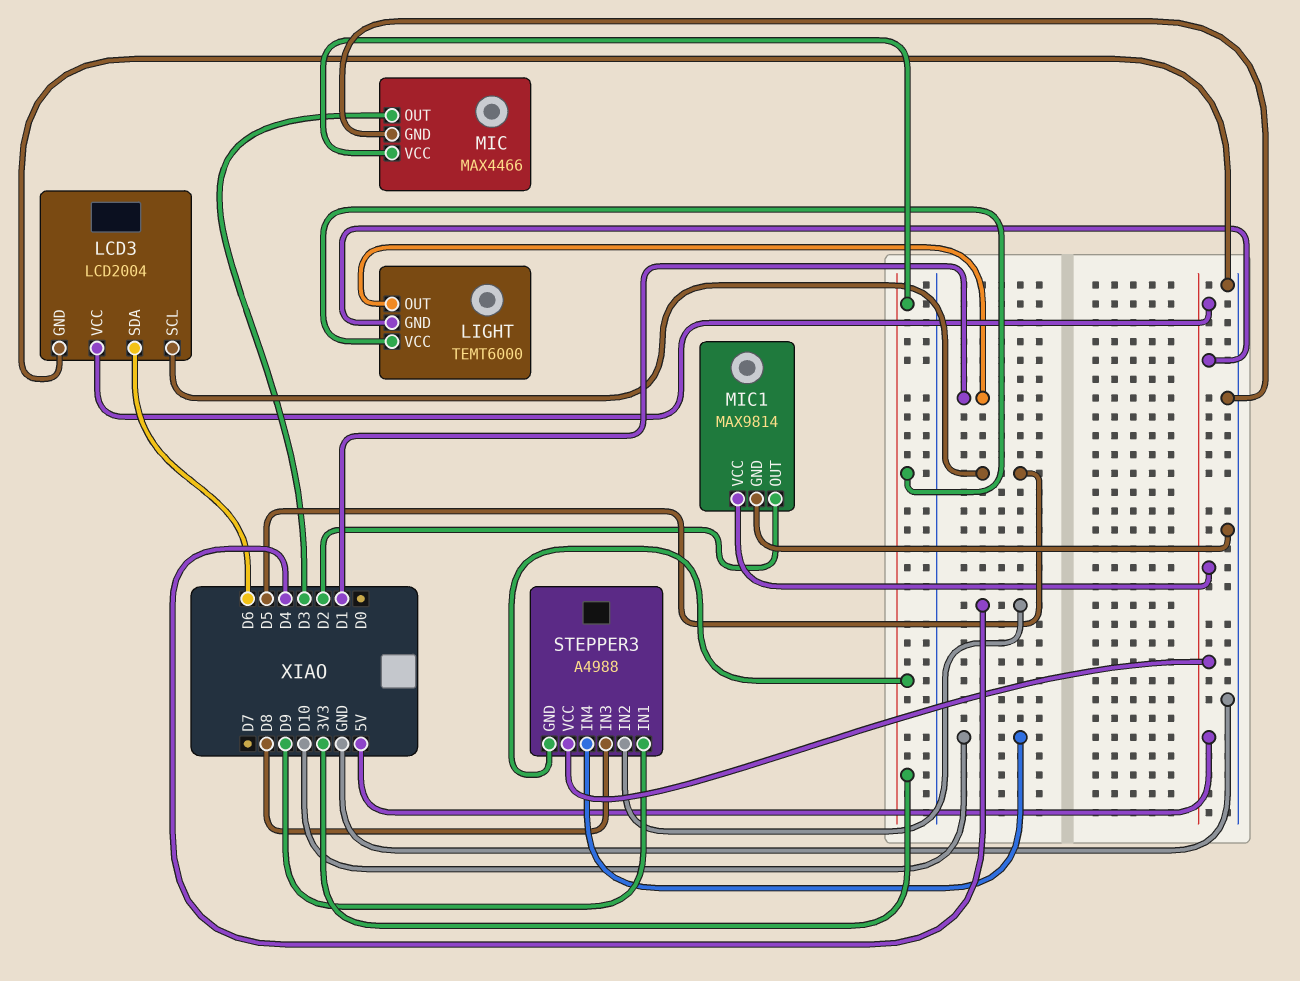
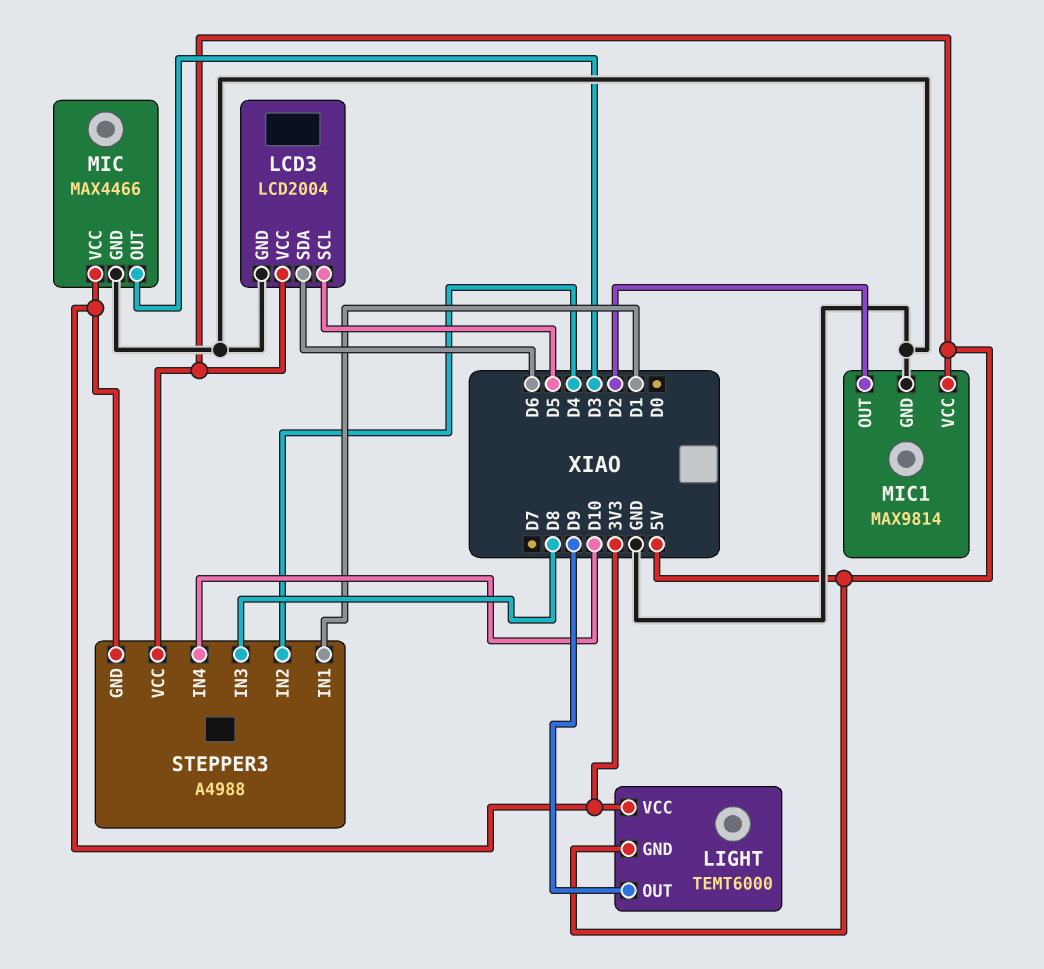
LIGHT pin OUT: D1 -> D9
STEPPER3 pin IN1: D9 -> D1

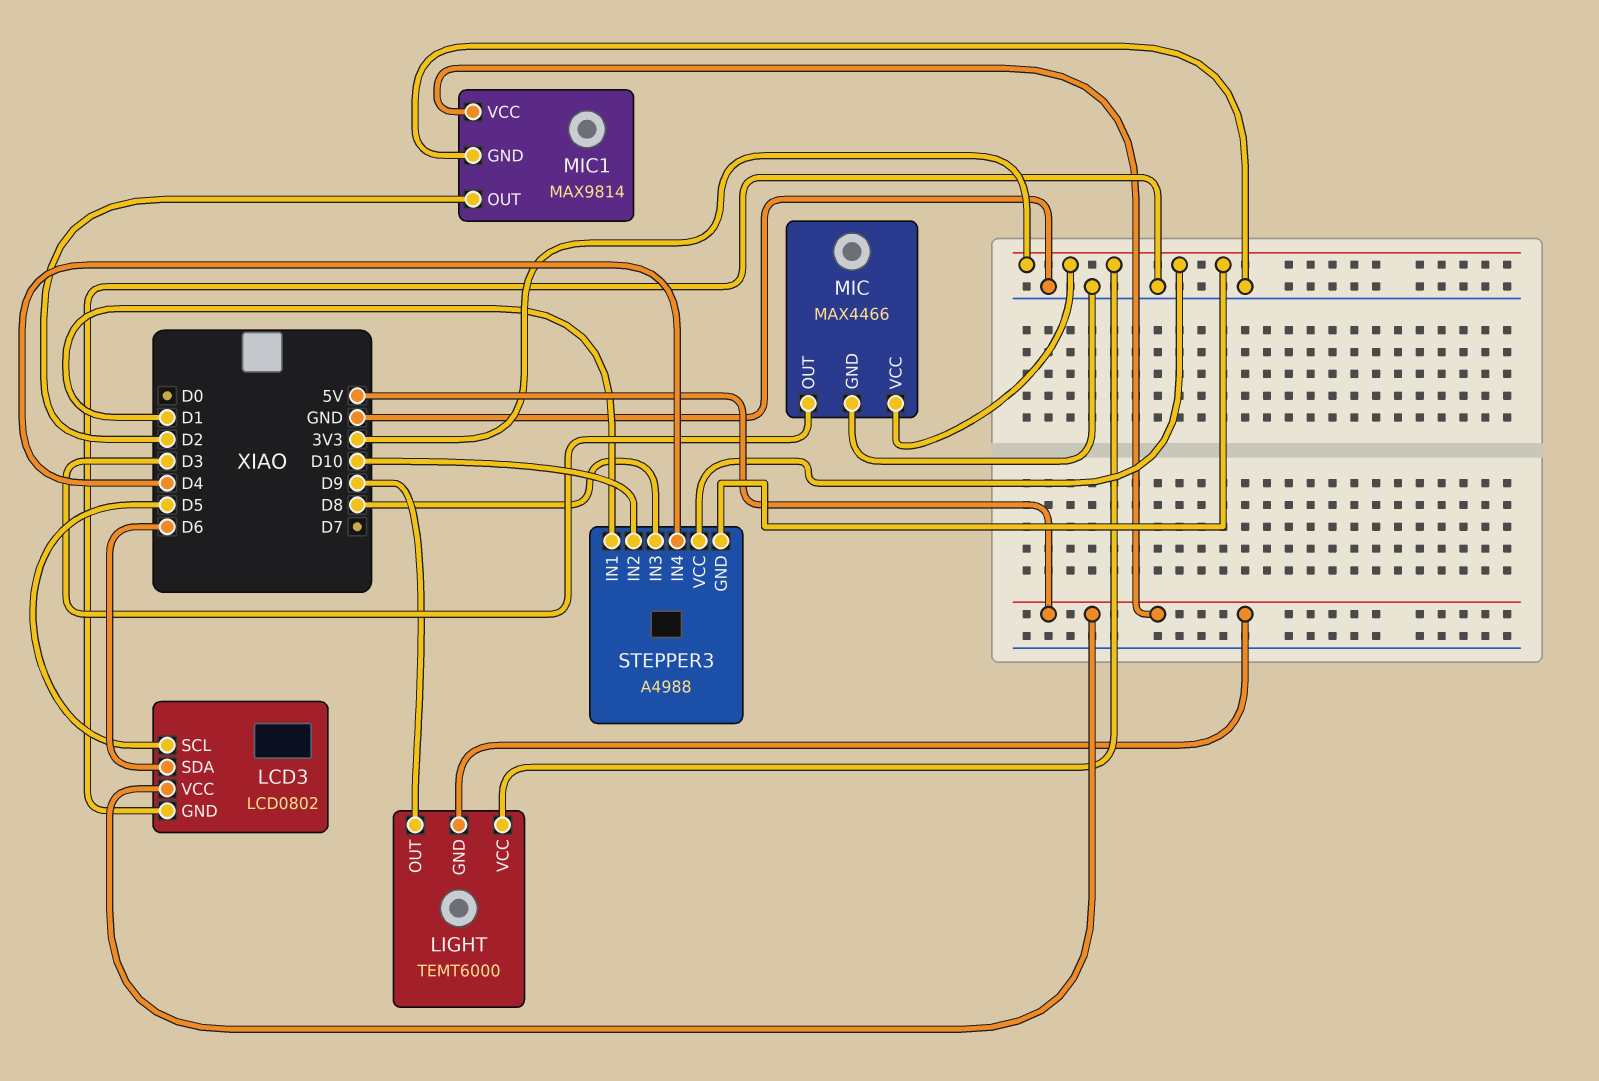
LCD3: LCD2004 -> LCD0802
STEPPER3 pin IN2: D4 -> D10
STEPPER3 pin IN4: D10 -> D4
STEPPER3 pin VCC: 5V -> 3V3

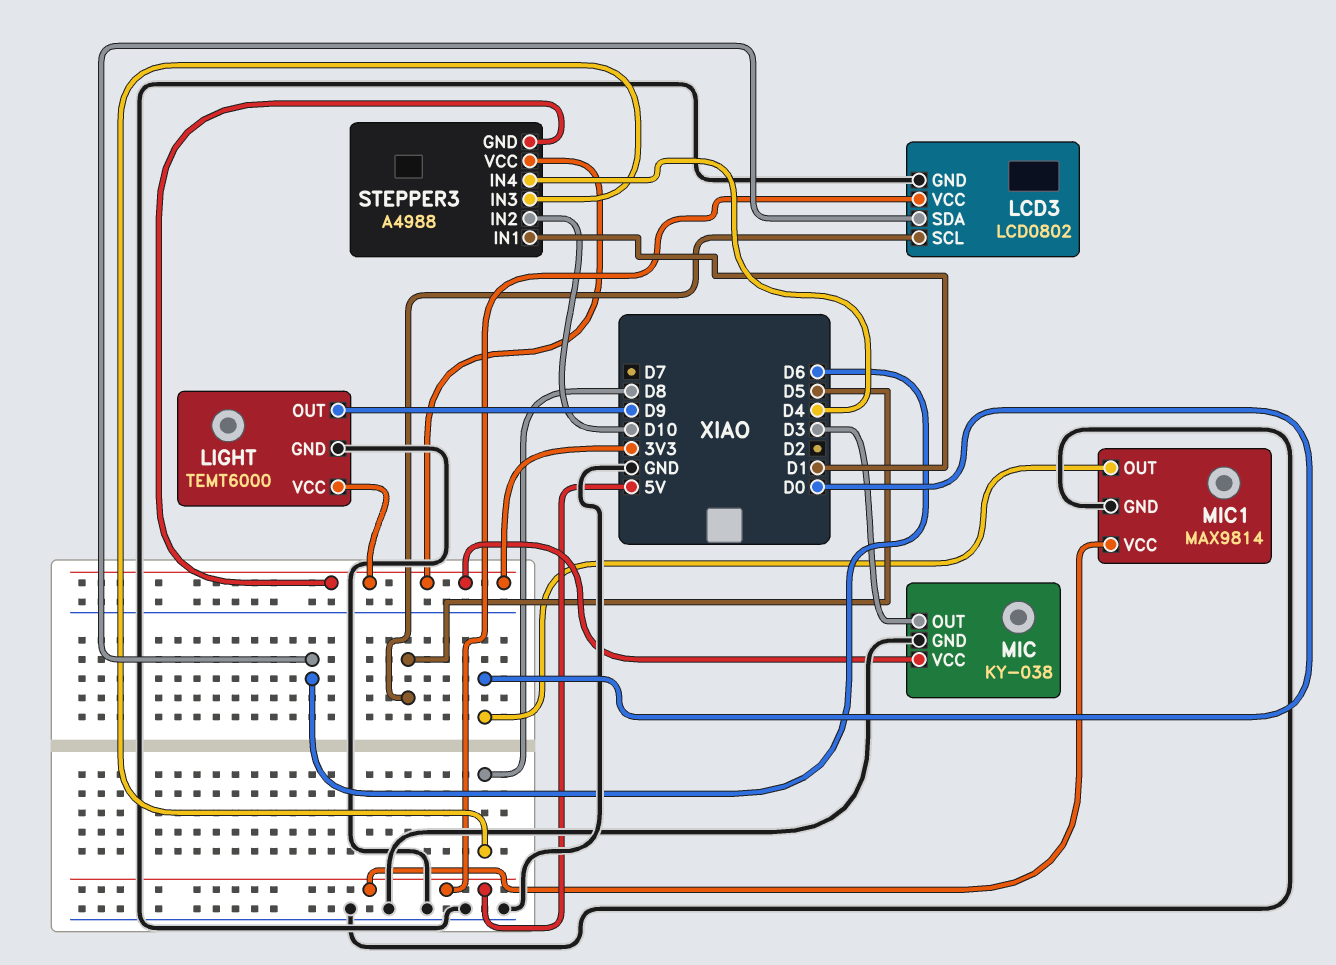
LIGHT pin GND: 5V -> GND
MIC: MAX4466 -> KY-038
MIC1 pin OUT: D2 -> D0

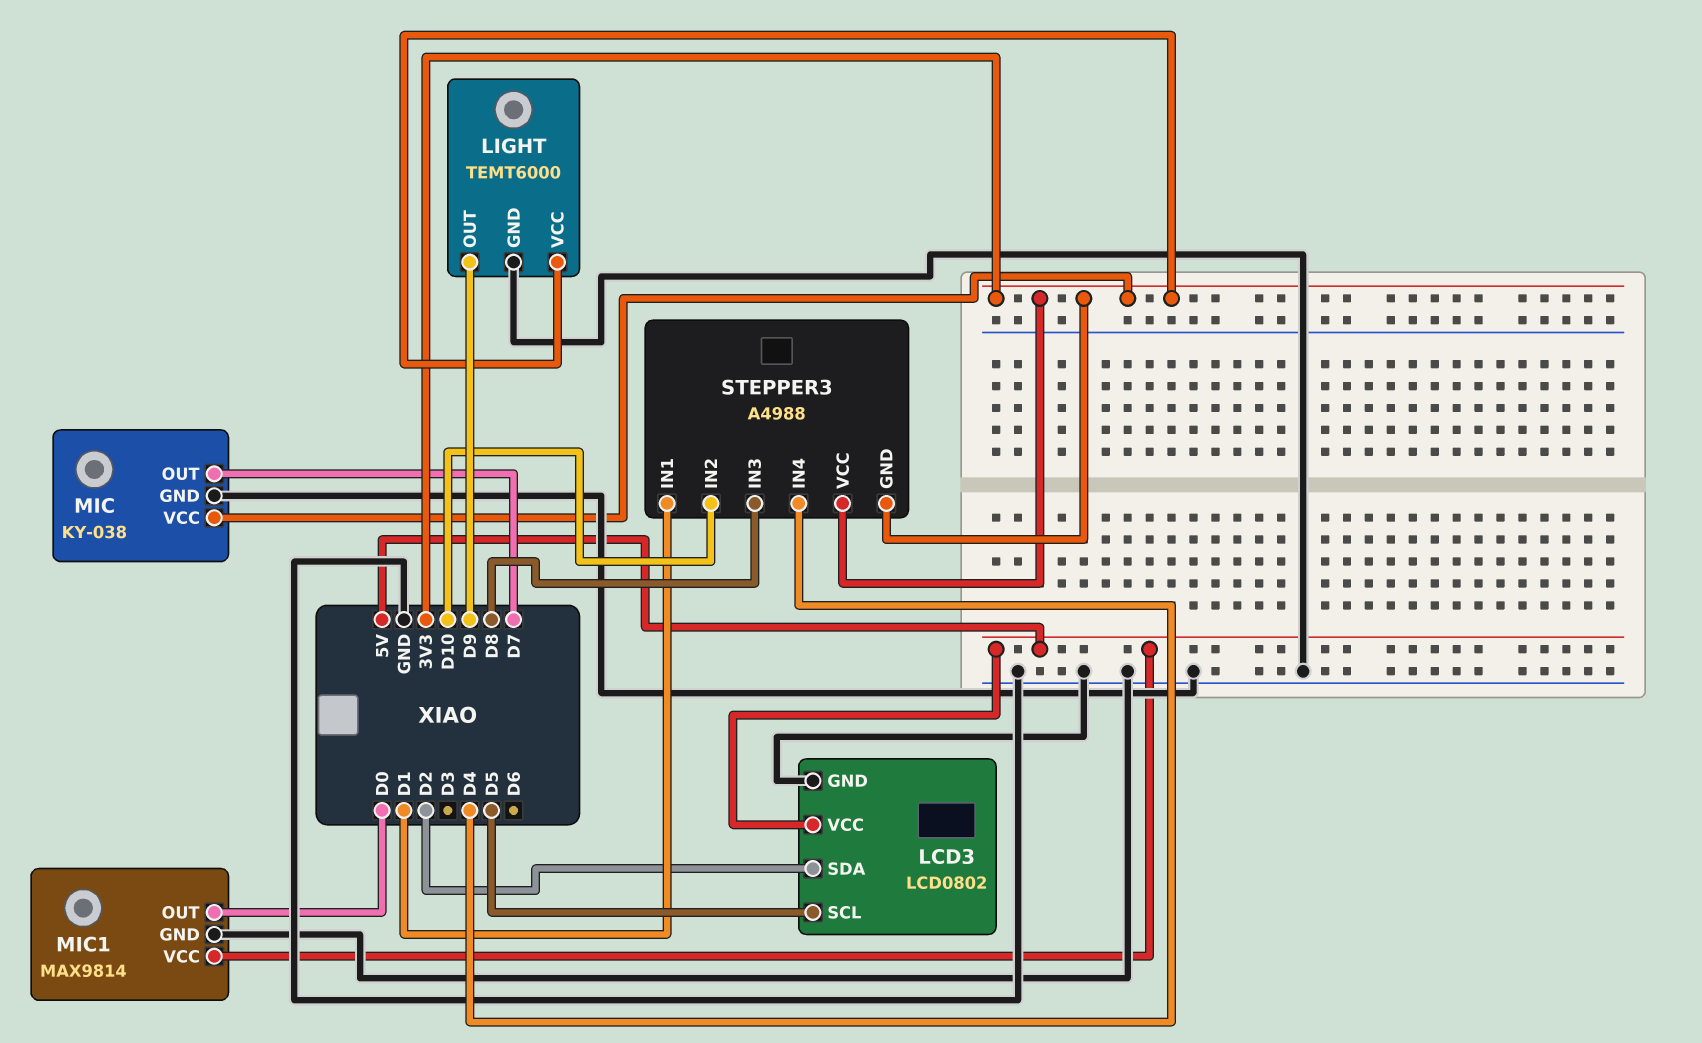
LCD3 pin SDA: D6 -> D2
MIC pin OUT: D3 -> D7

